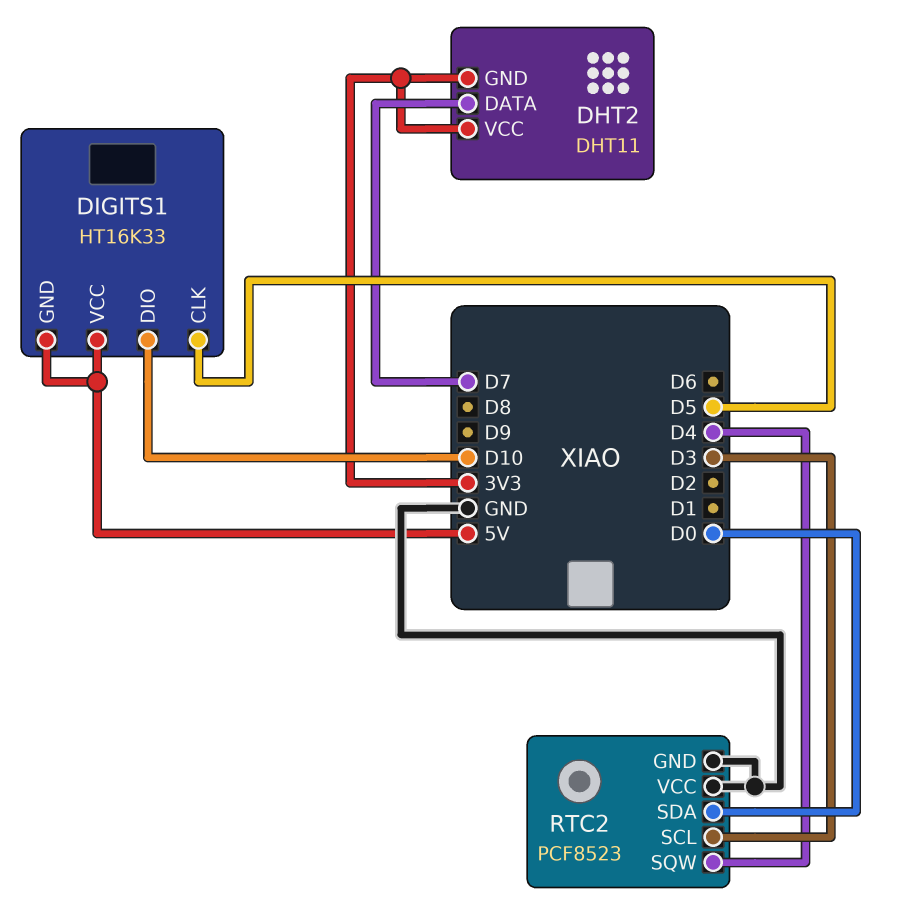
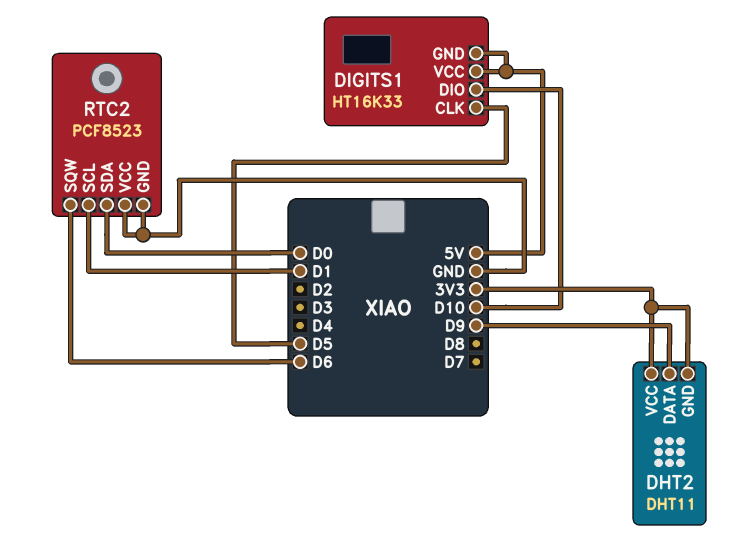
DHT2 pin DATA: D7 -> D9
RTC2 pin SCL: D3 -> D1
RTC2 pin SQW: D4 -> D6

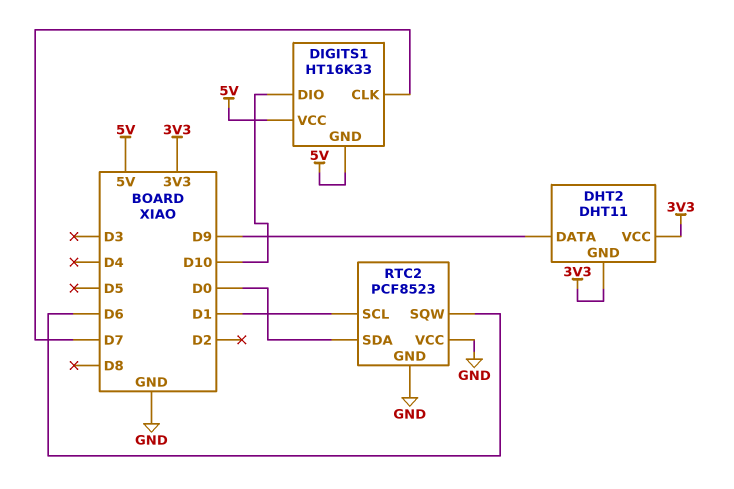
DIGITS1 pin CLK: D5 -> D7

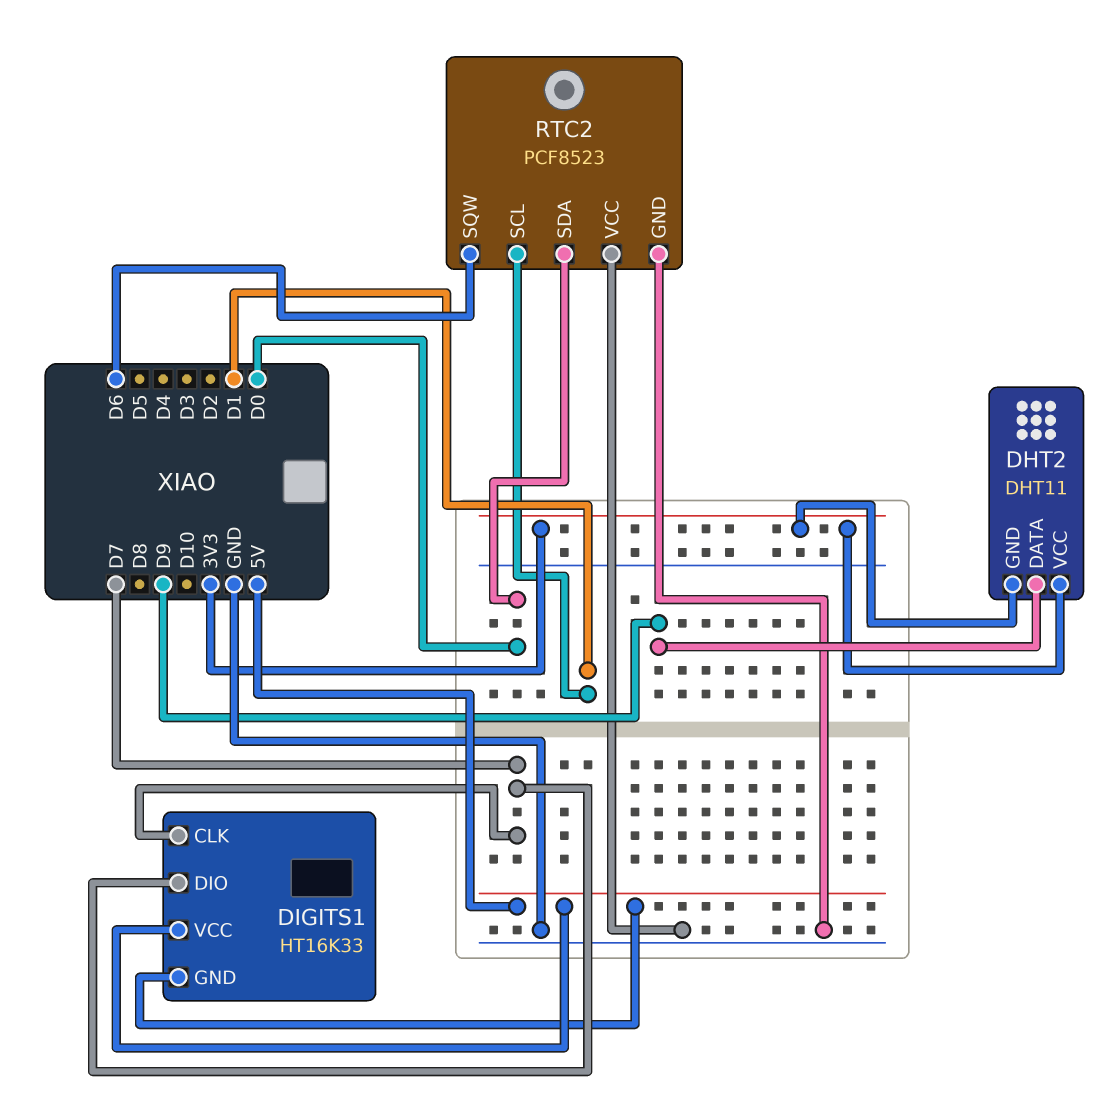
DIGITS1 pin DIO: D10 -> D7

